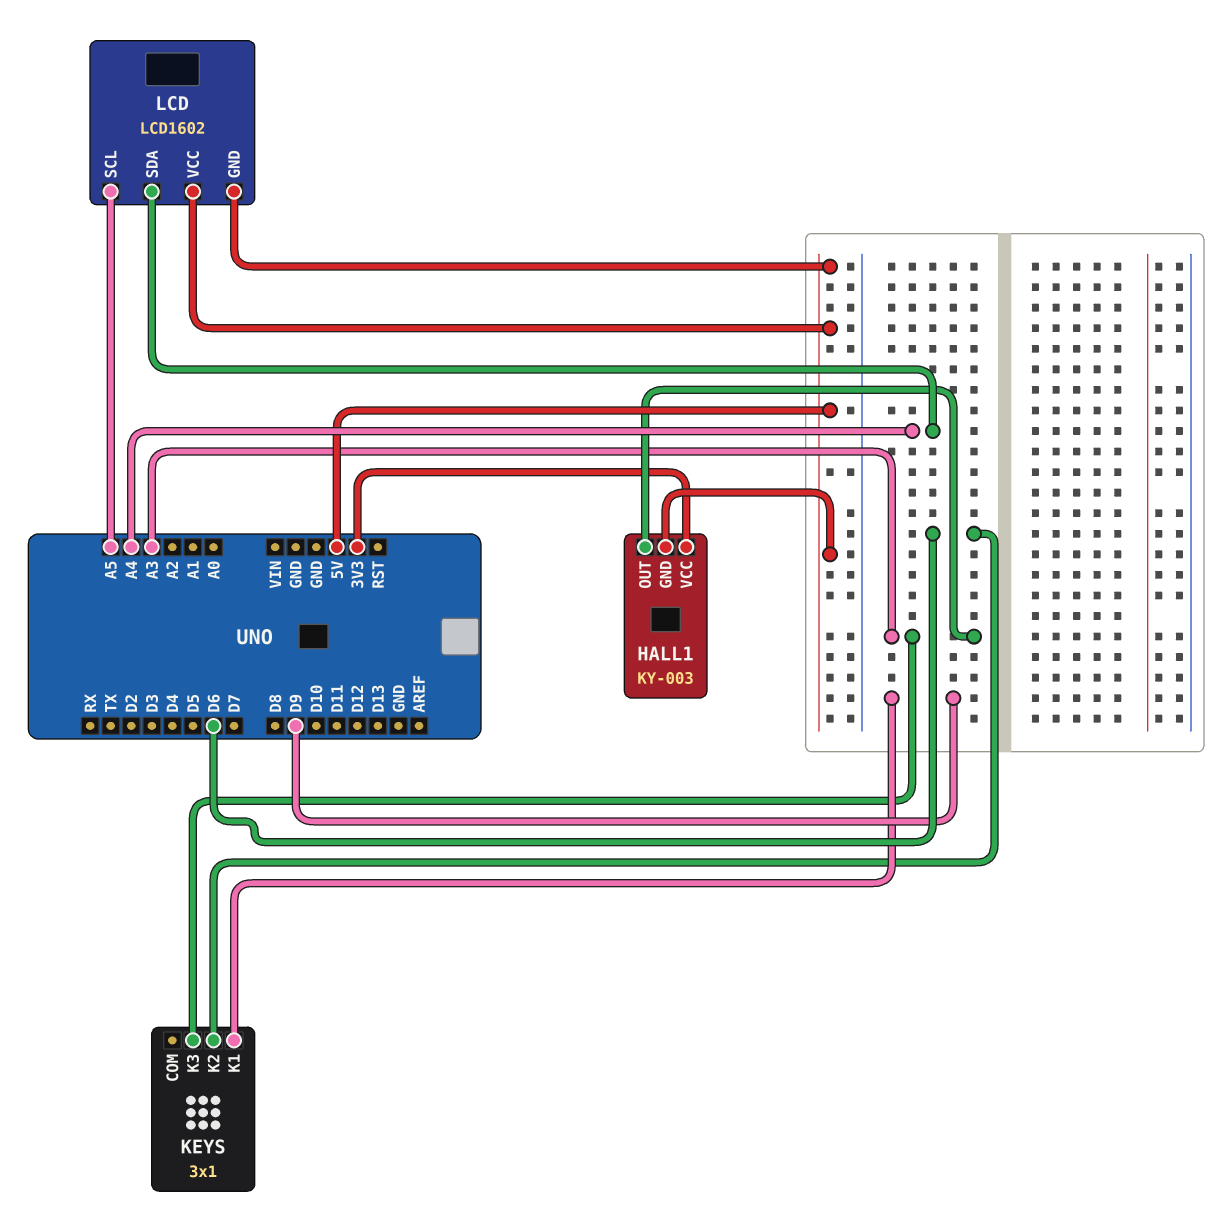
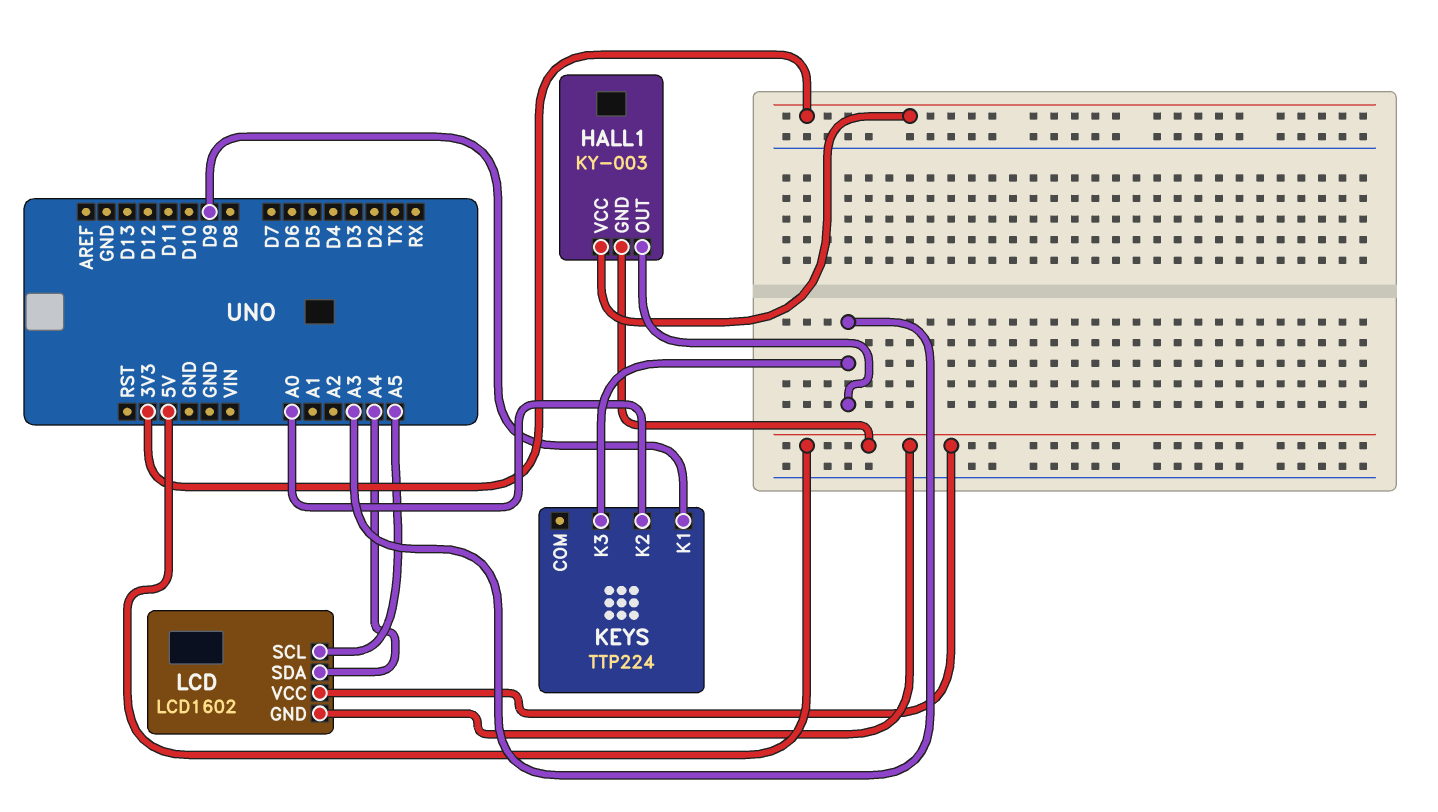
KEYS: 3x1 -> TTP224
KEYS pin K2: D6 -> A0

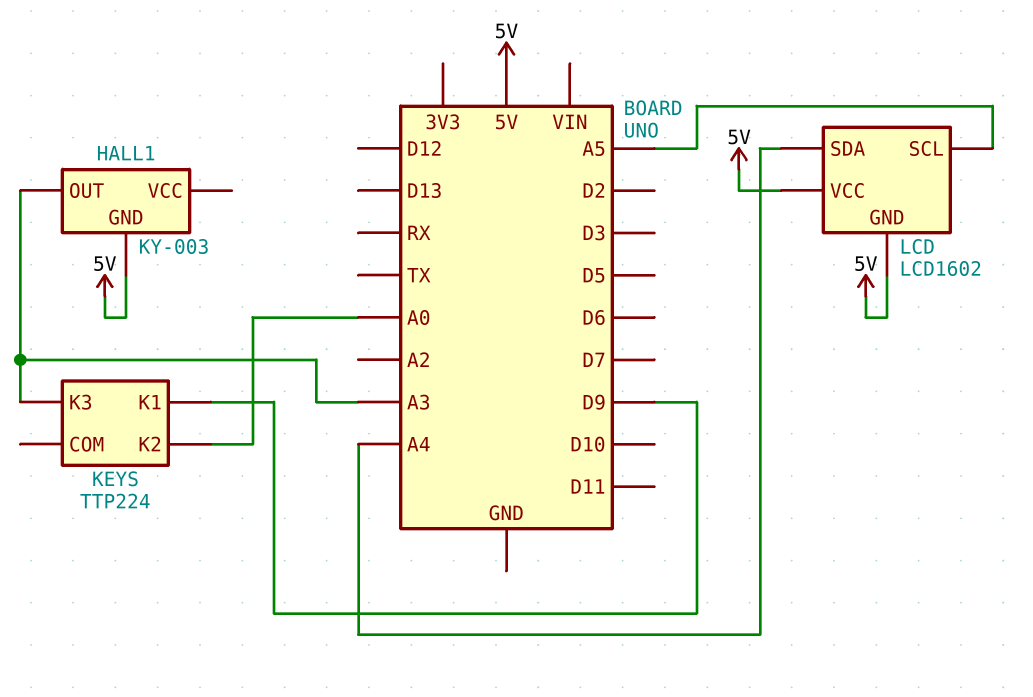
HALL1 pin VCC: 3V3 -> none

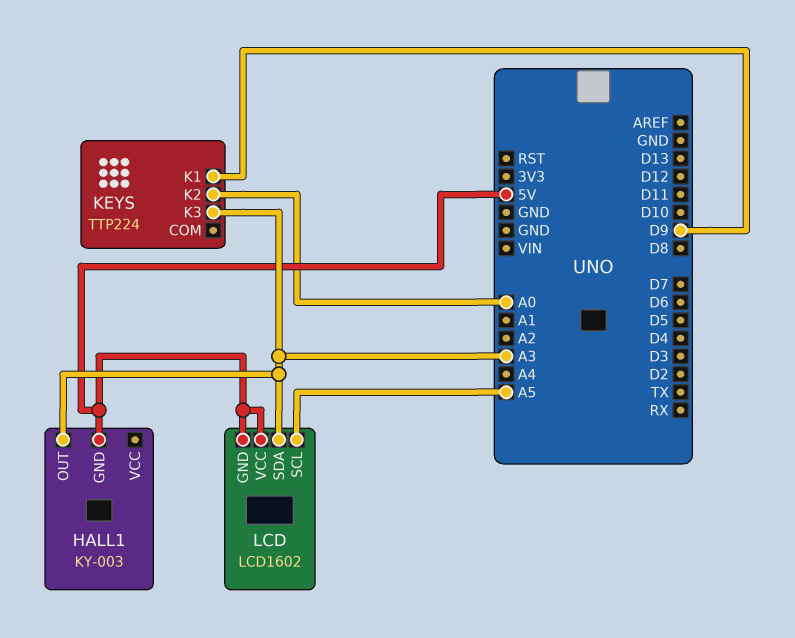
LCD pin SDA: A4 -> A3

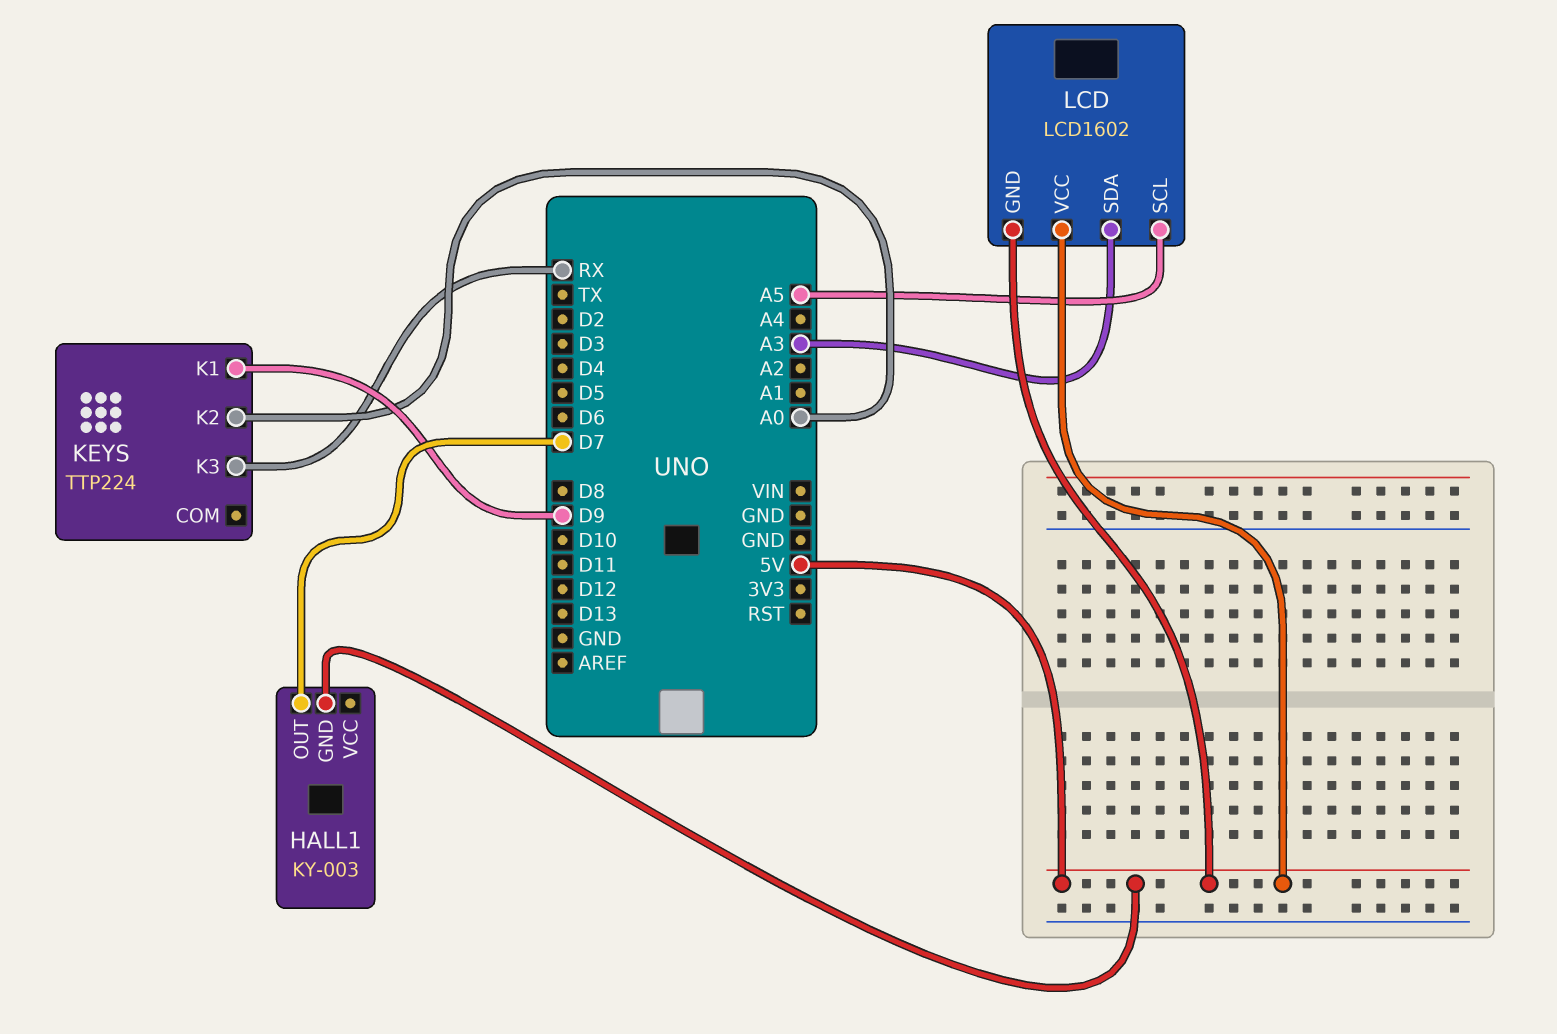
HALL1 pin OUT: A3 -> D7
KEYS pin K3: A3 -> RX

